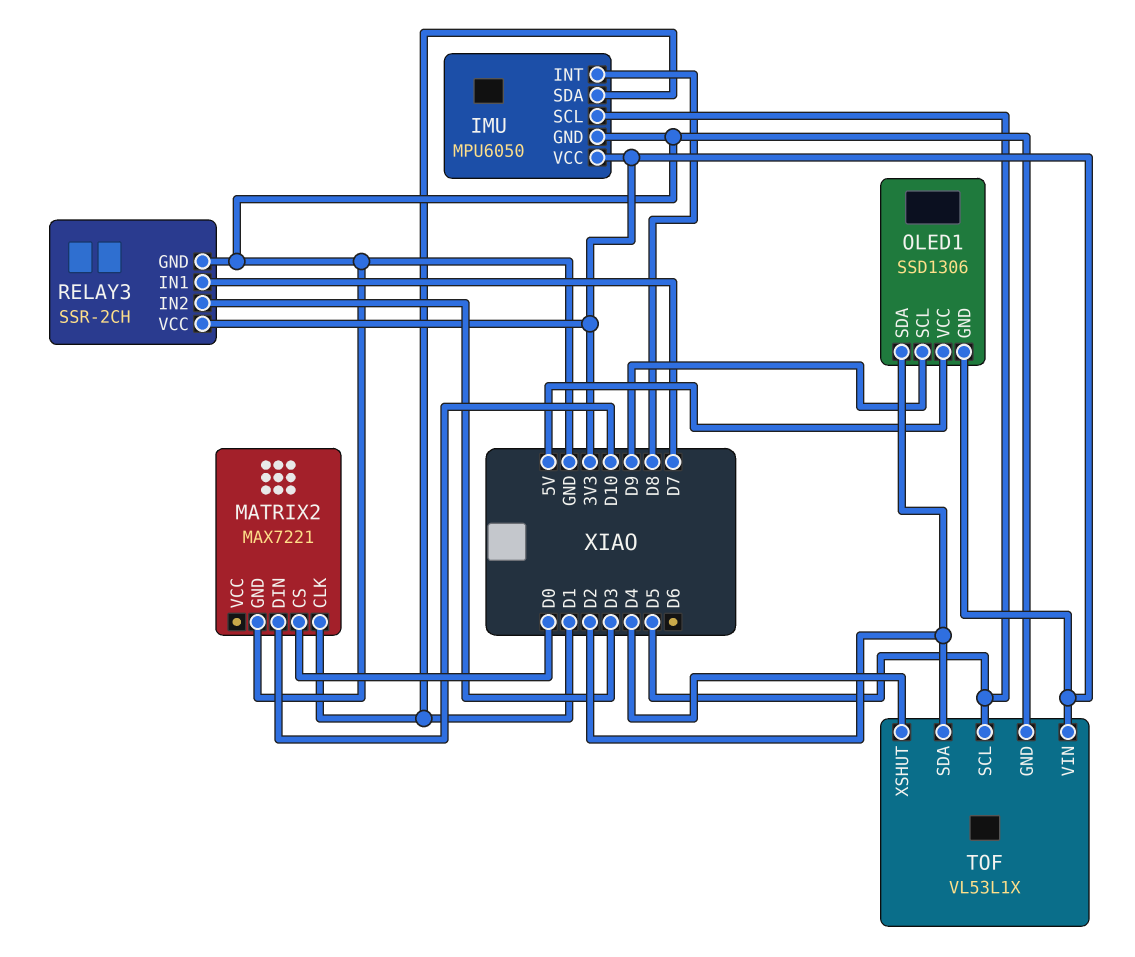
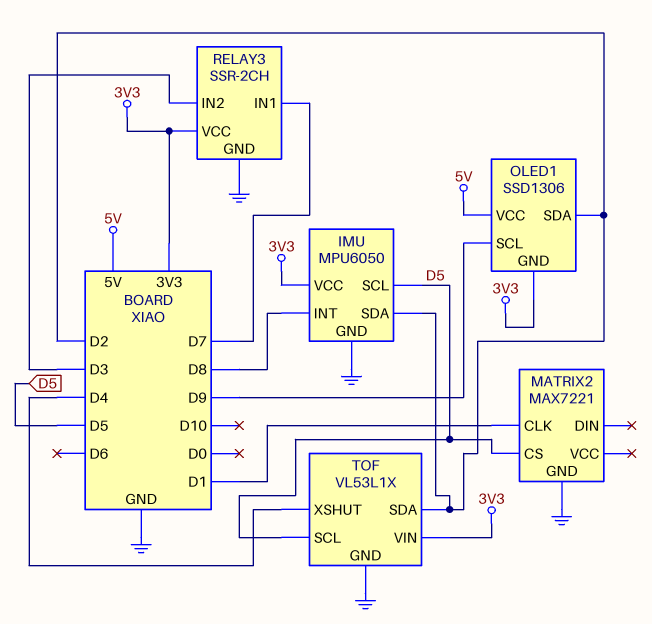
IMU pin SDA: D1 -> D2
MATRIX2 pin CS: D0 -> D5
MATRIX2 pin DIN: D10 -> none

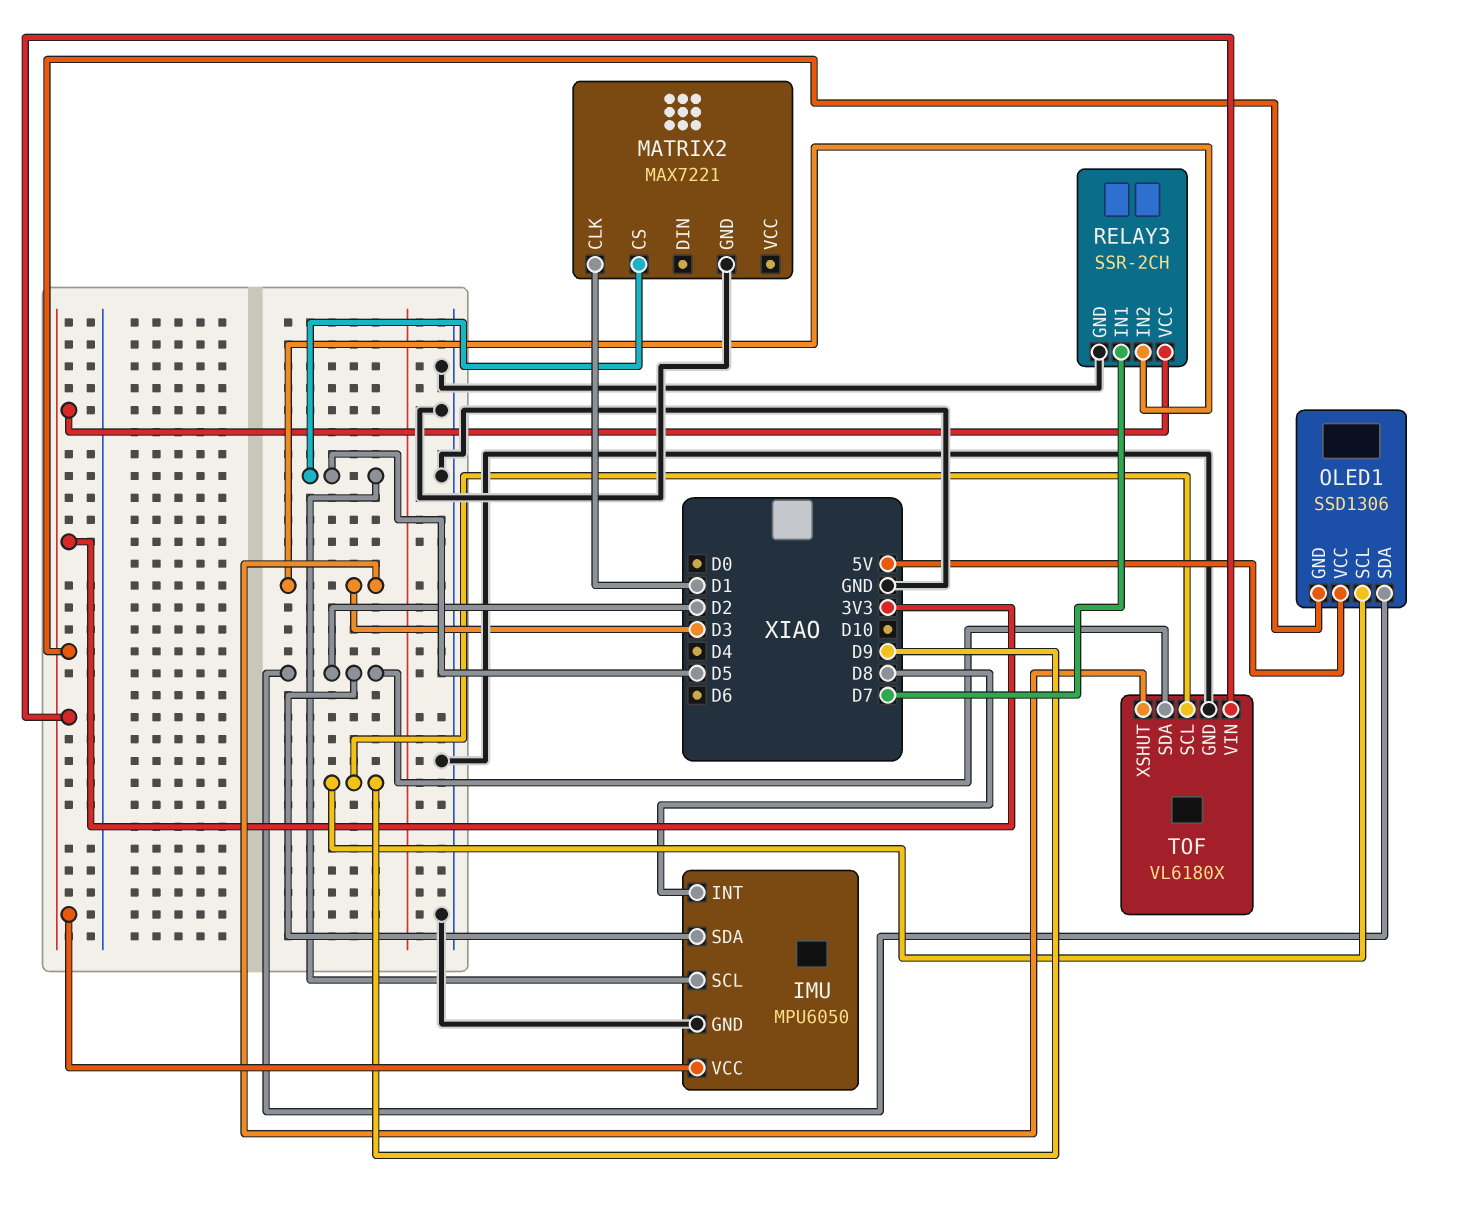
TOF: VL53L1X -> VL6180X
TOF pin SCL: D5 -> D9
TOF pin XSHUT: D4 -> D3

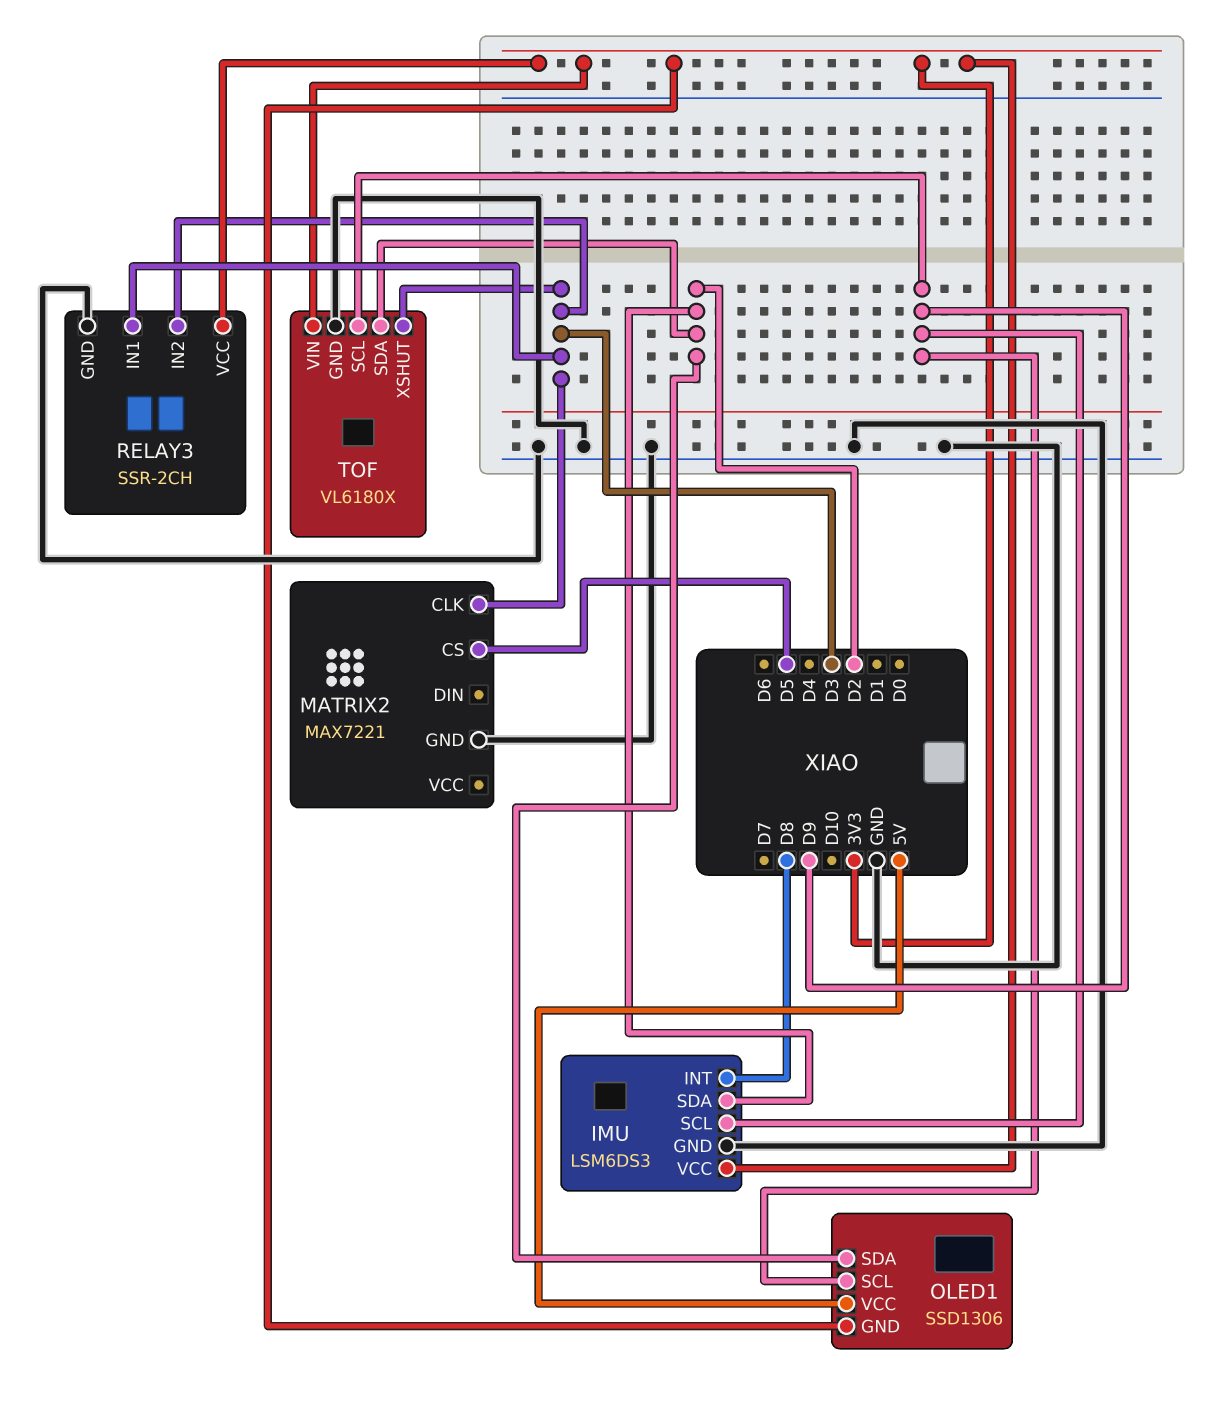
IMU: MPU6050 -> LSM6DS3
IMU pin SCL: D5 -> D9
MATRIX2 pin CLK: D1 -> D3
RELAY3 pin IN1: D7 -> D3

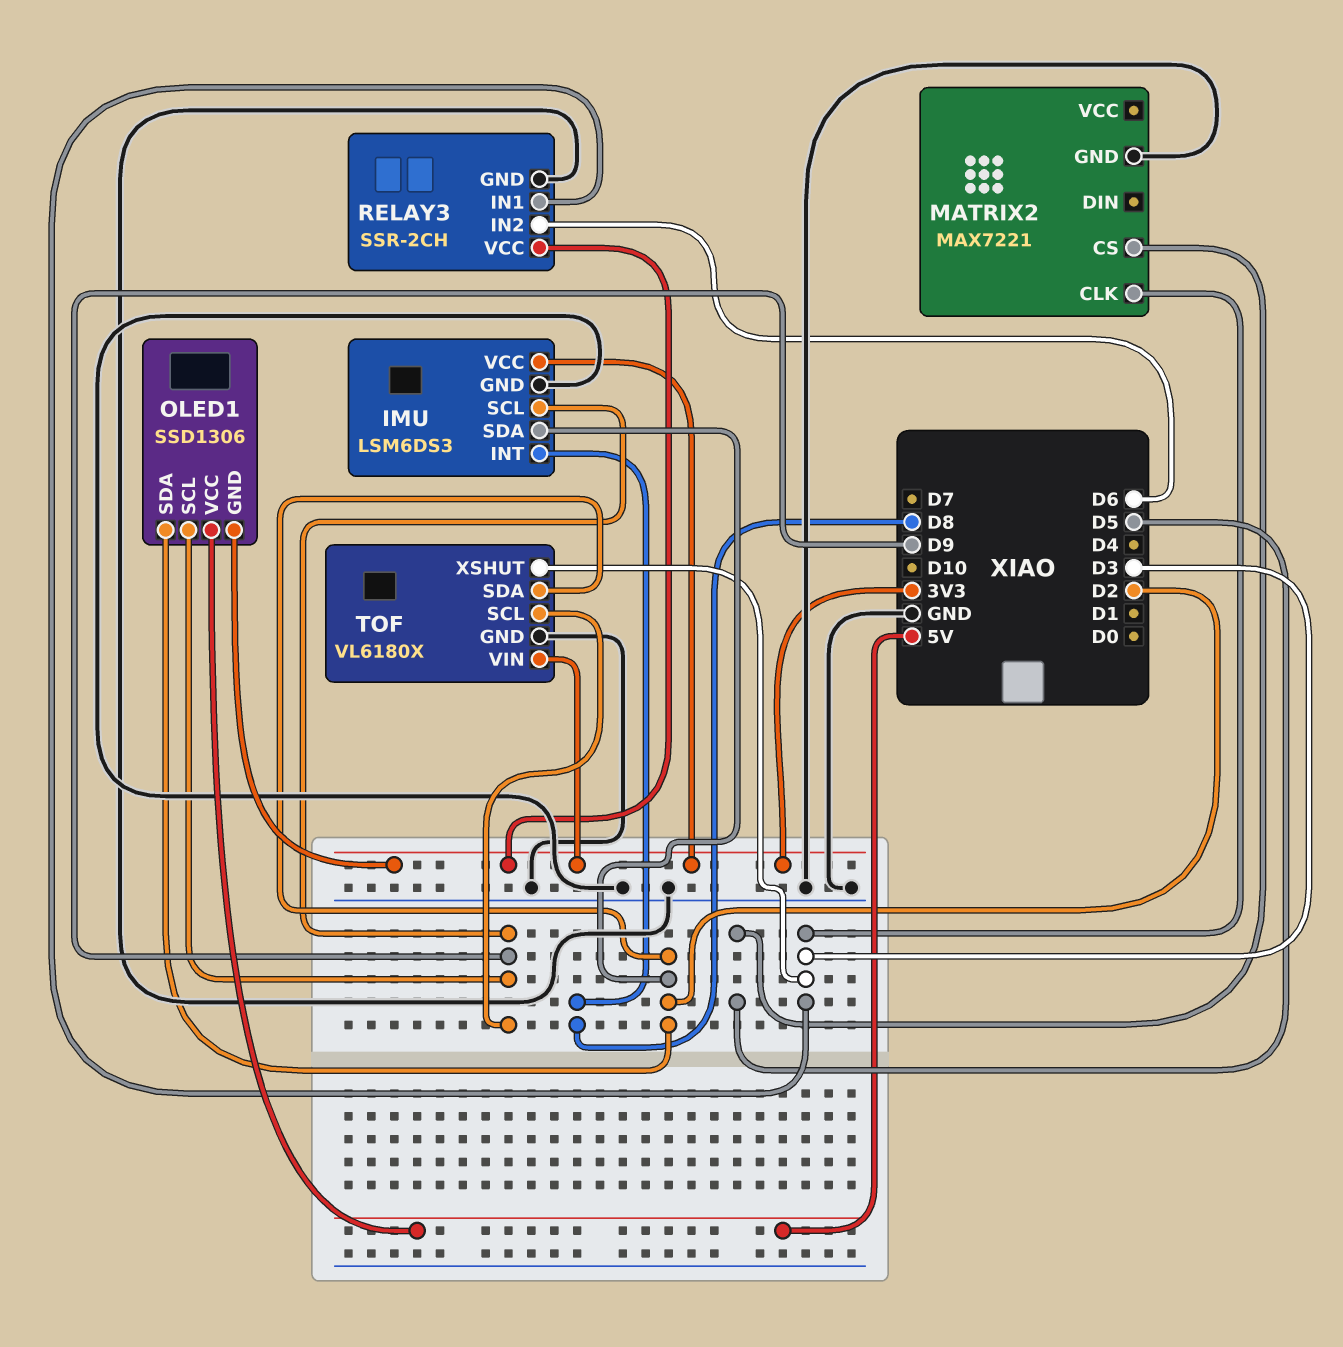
RELAY3 pin IN2: D3 -> D6

